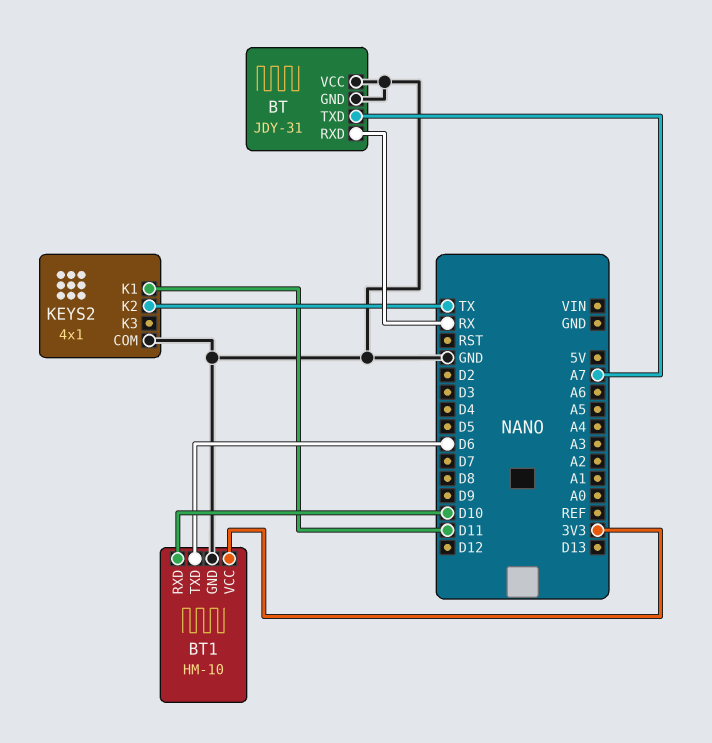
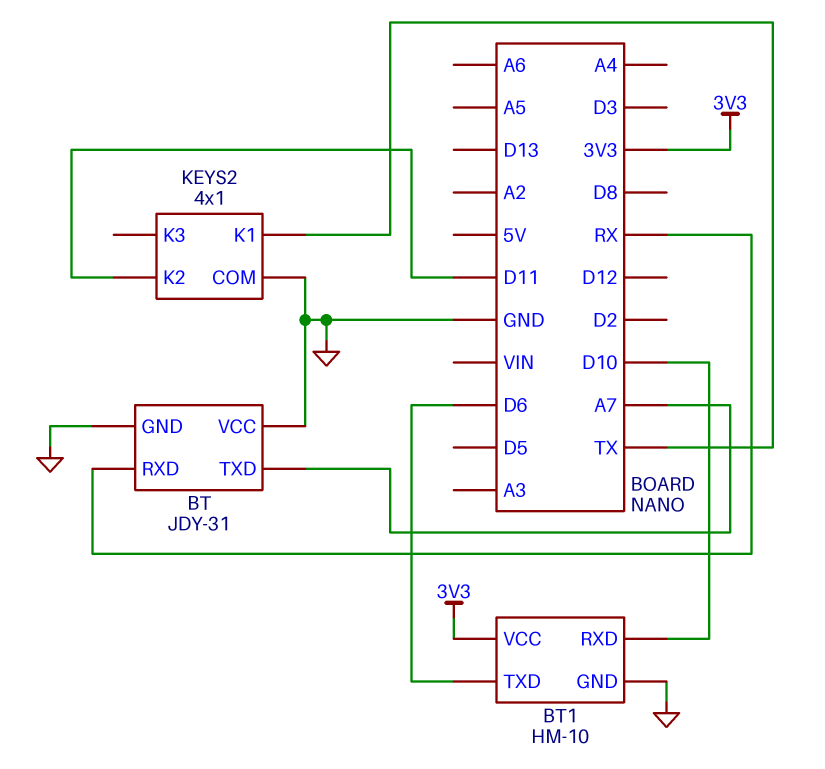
KEYS2 pin K1: D11 -> TX
KEYS2 pin K2: TX -> D11

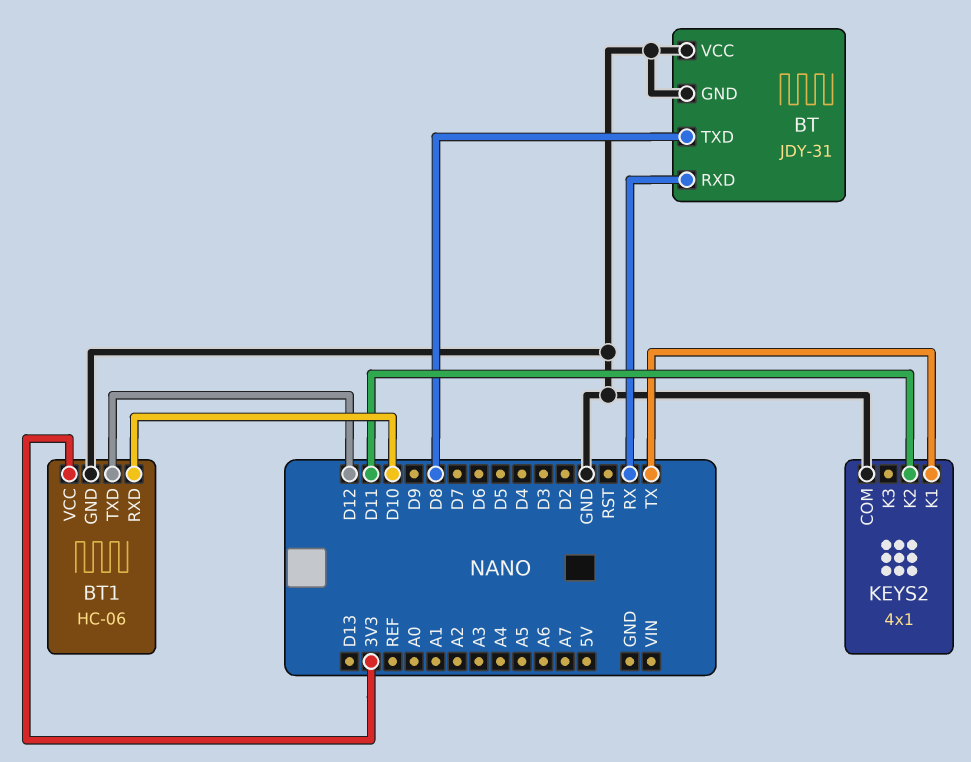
BT pin TXD: A7 -> D8
BT1: HM-10 -> HC-06
BT1 pin TXD: D6 -> D12

